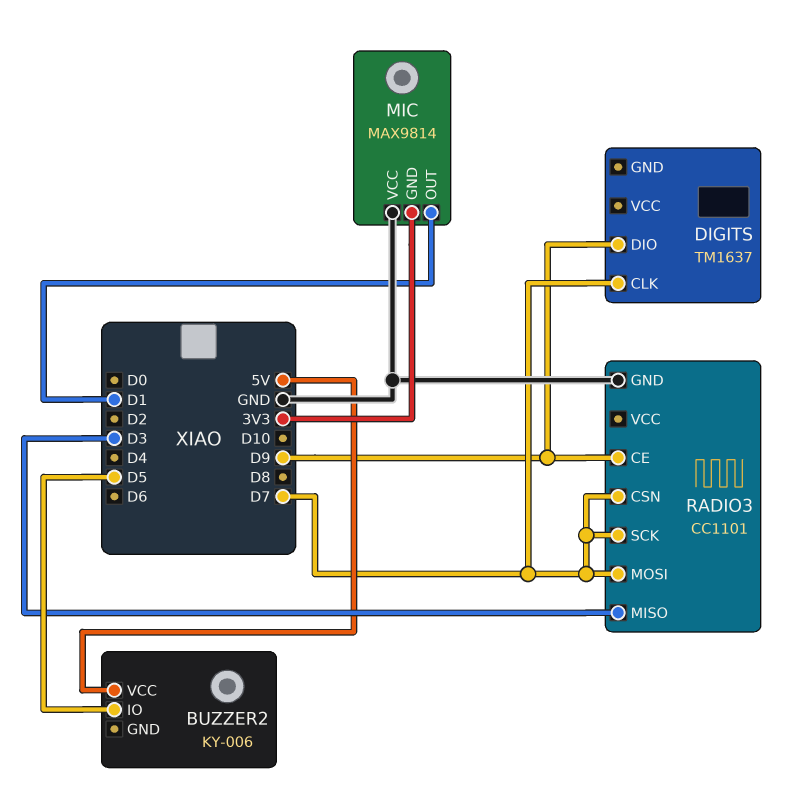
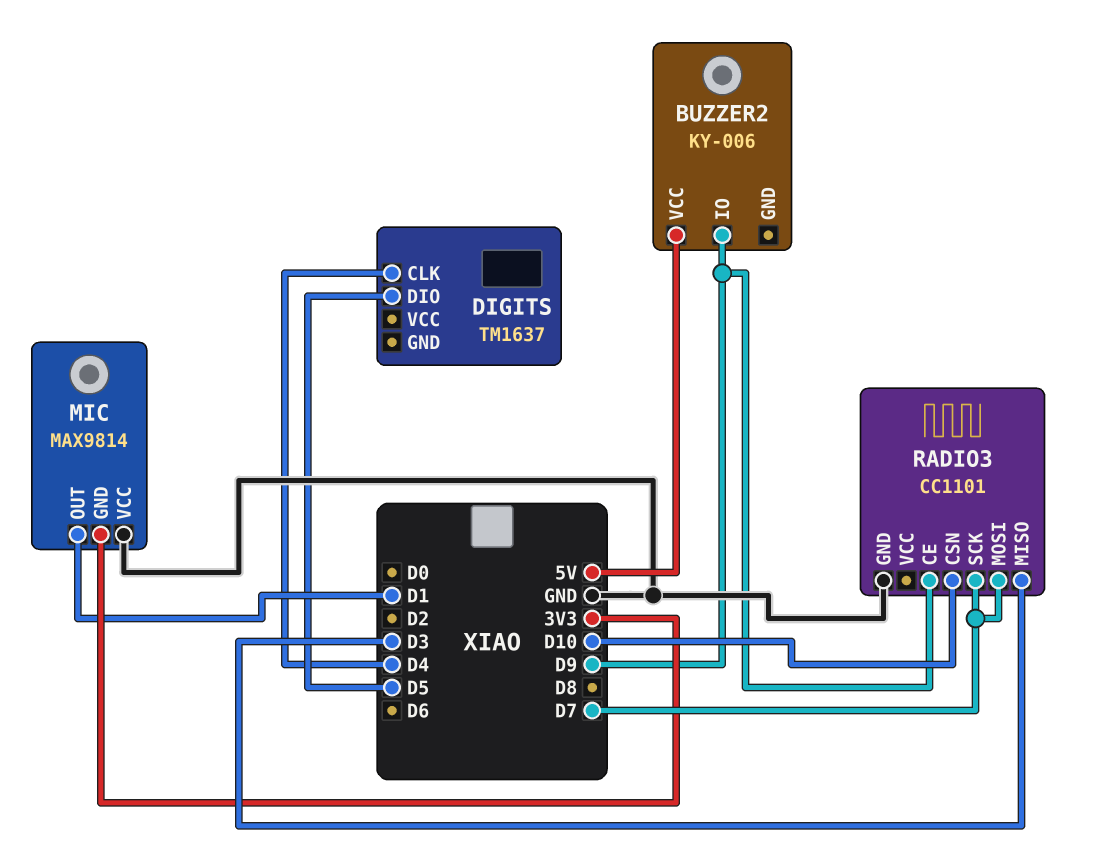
BUZZER2 pin IO: D5 -> D9
DIGITS pin CLK: D7 -> D4
DIGITS pin DIO: D9 -> D5
RADIO3 pin CSN: D7 -> D10

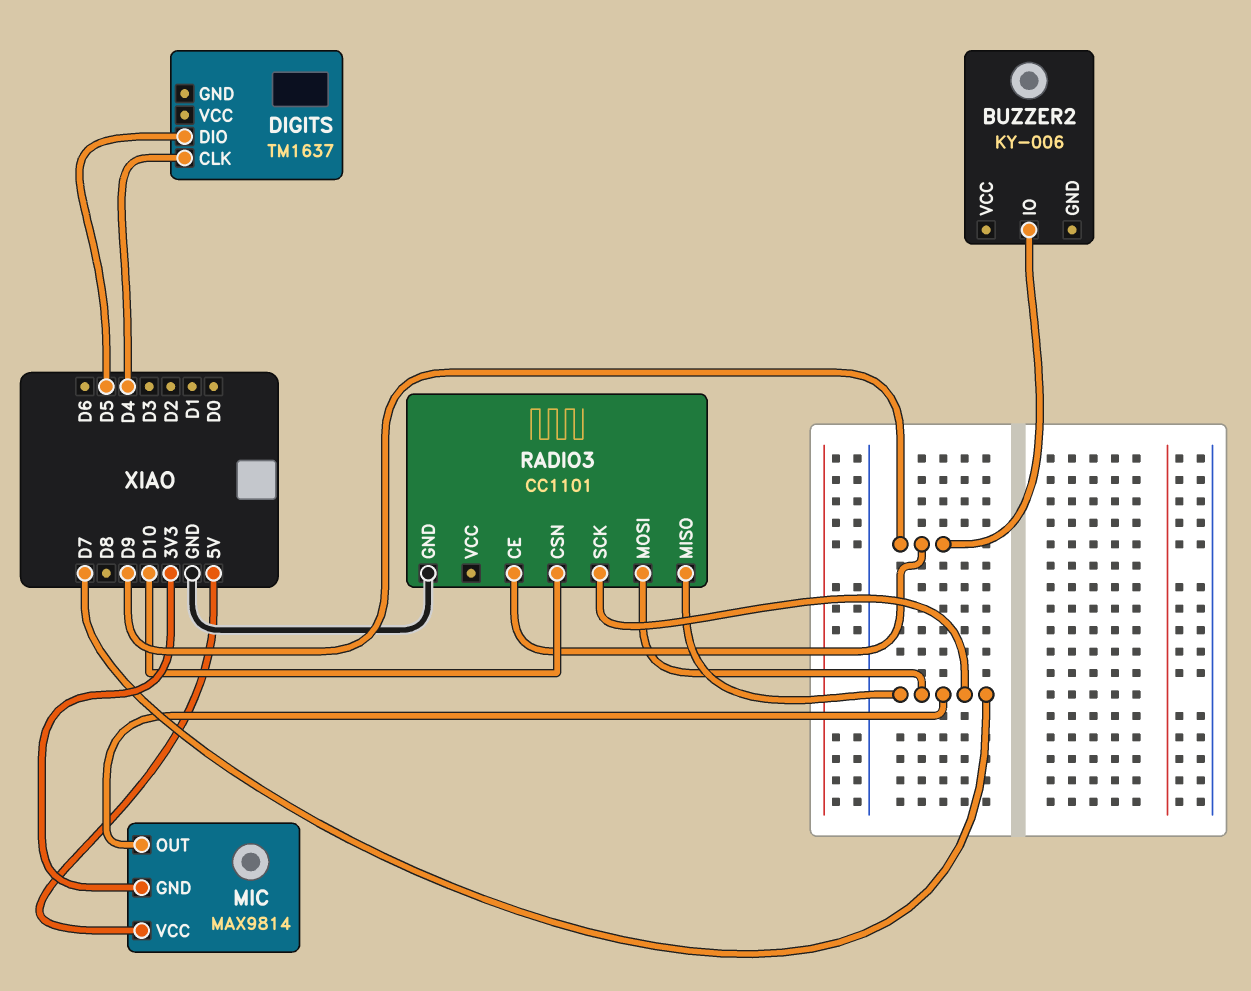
BUZZER2 pin VCC: 5V -> none
MIC pin OUT: D1 -> D7
MIC pin VCC: GND -> 5V
RADIO3 pin MISO: D3 -> D7

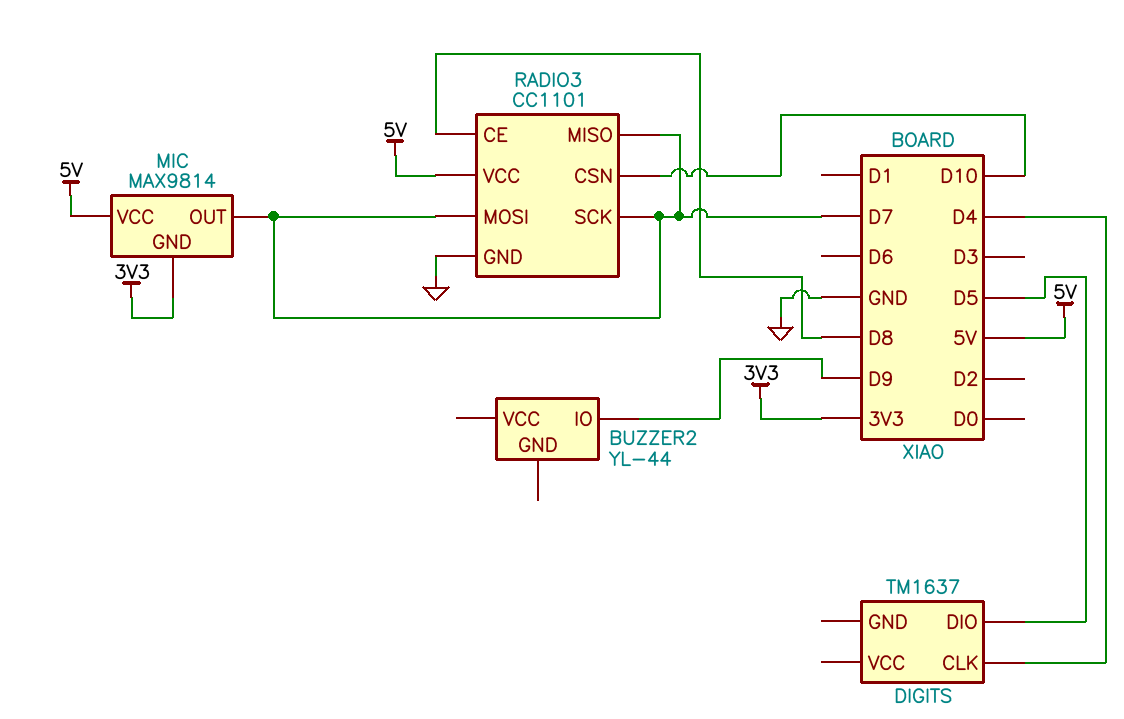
BUZZER2: KY-006 -> YL-44
RADIO3 pin CE: D9 -> D8
RADIO3 pin VCC: none -> 5V

